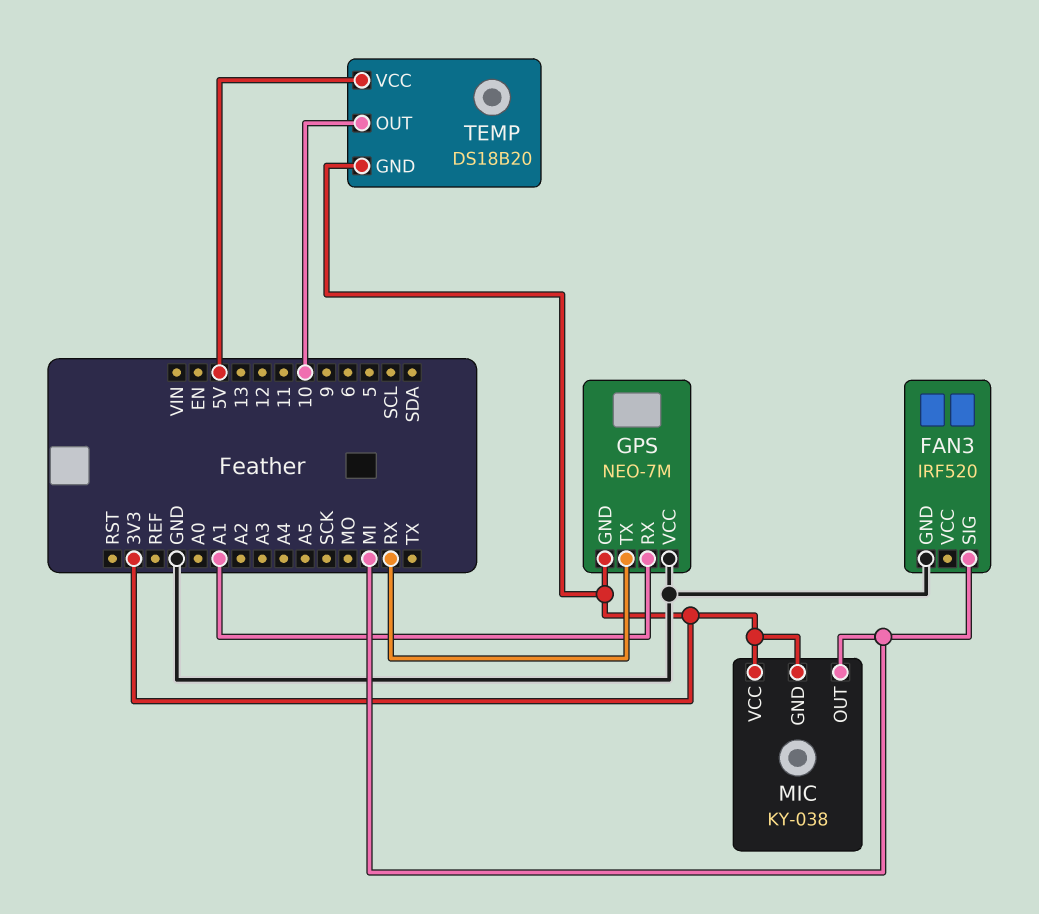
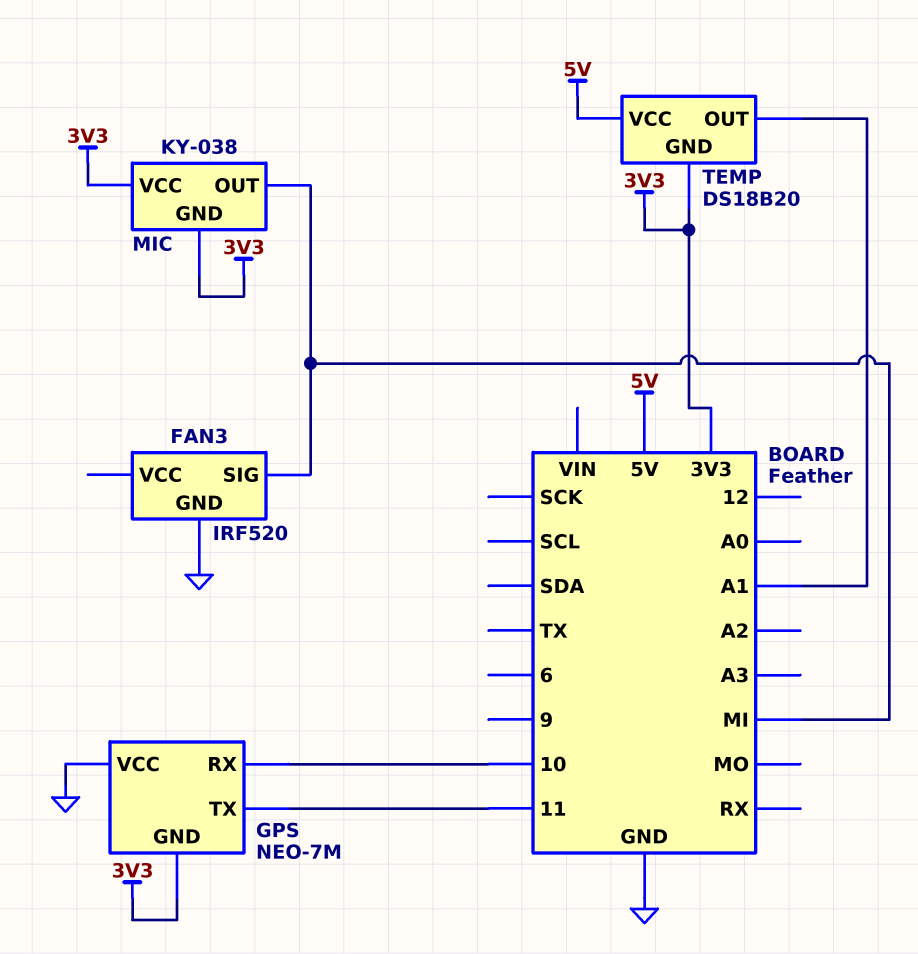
GPS pin RX: A1 -> 10
GPS pin TX: RX -> 11
TEMP pin OUT: 10 -> A1

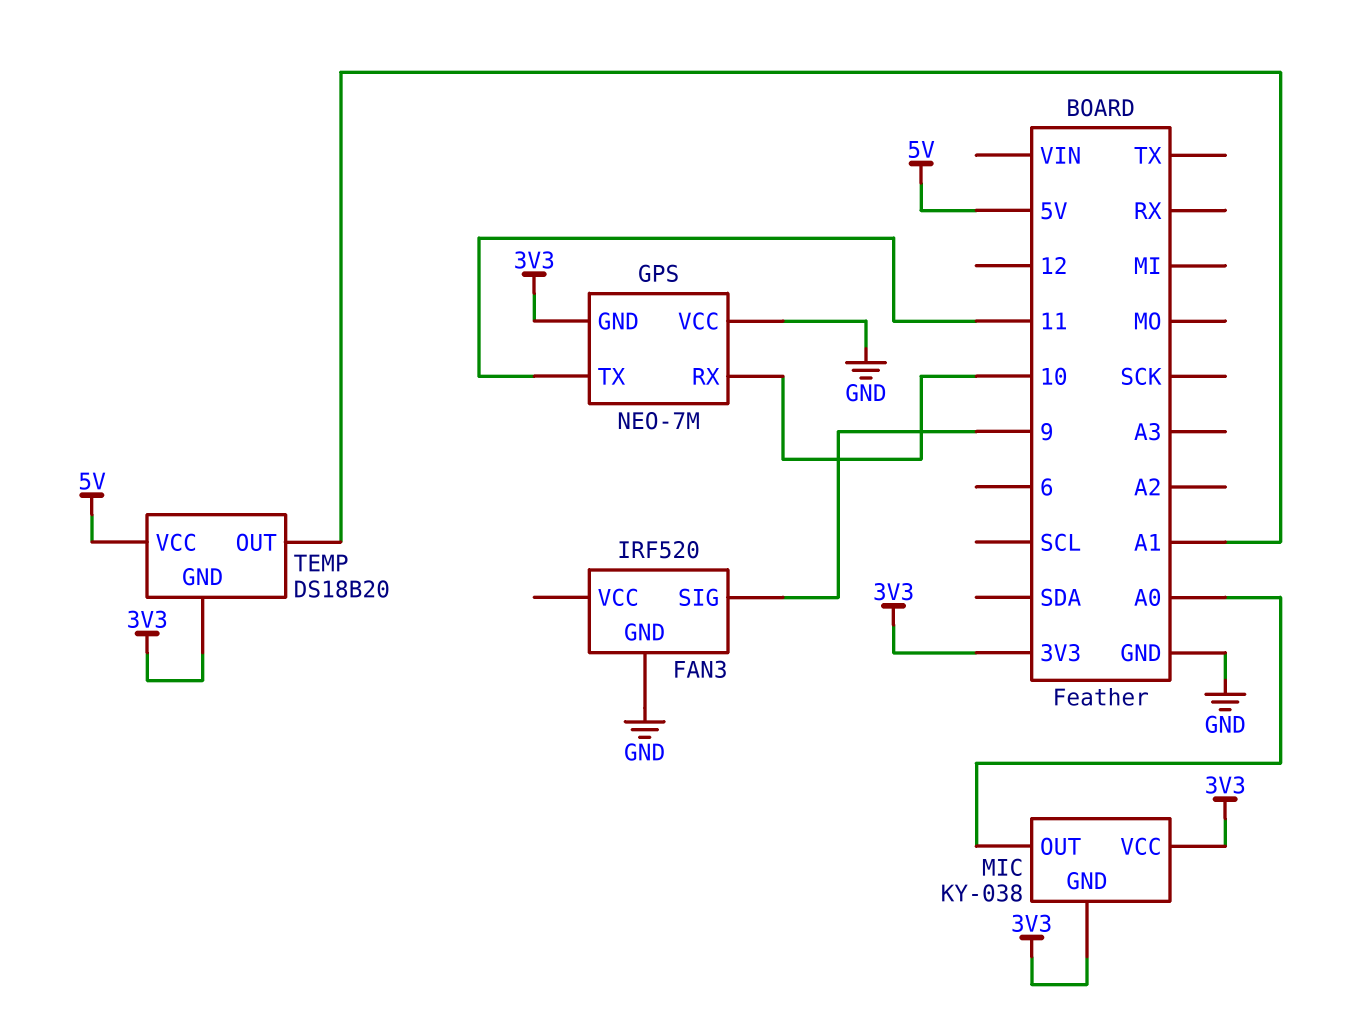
FAN3 pin SIG: MI -> 9
MIC pin OUT: MI -> A0

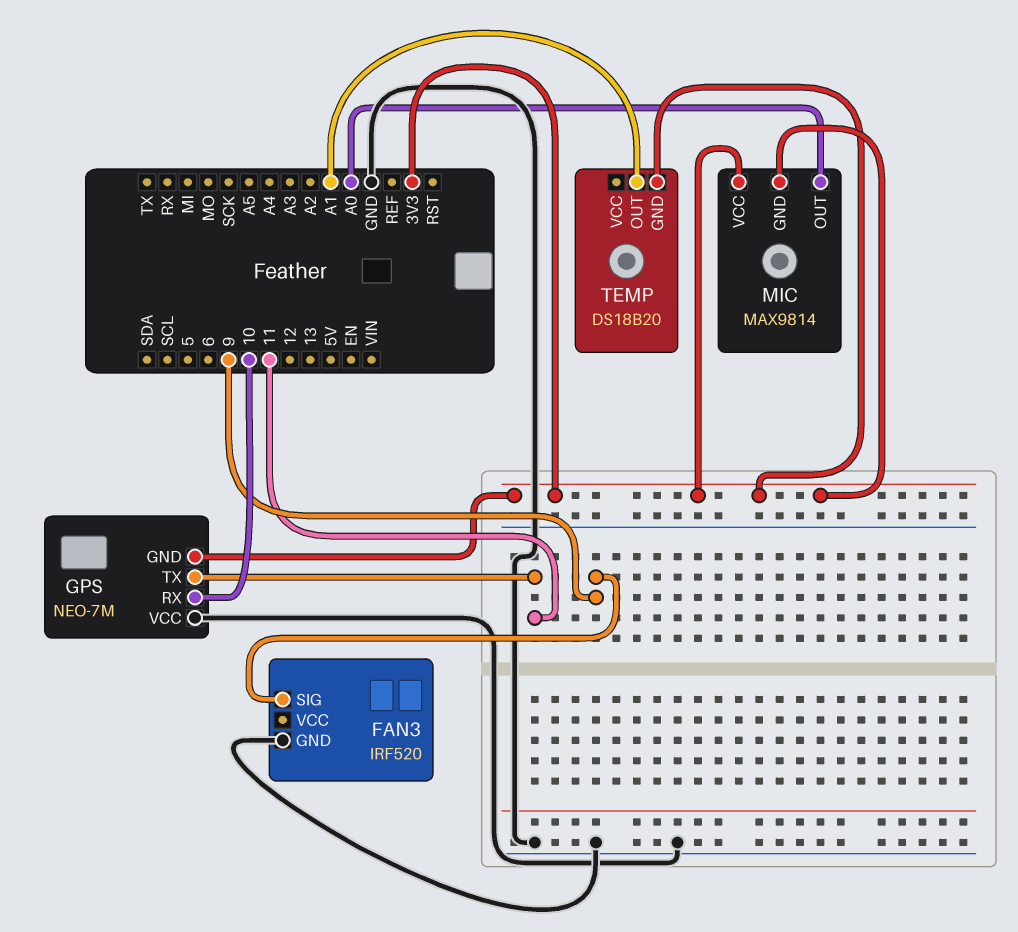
MIC: KY-038 -> MAX9814
TEMP pin VCC: 5V -> none

